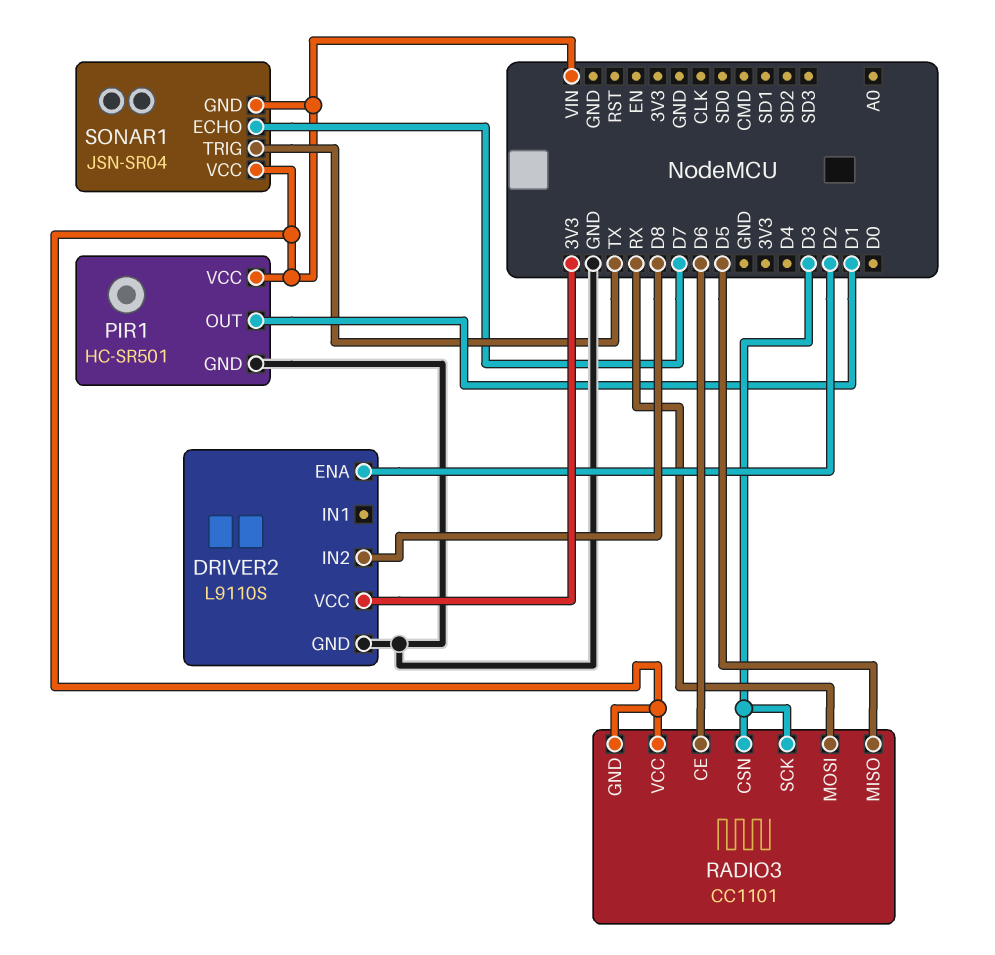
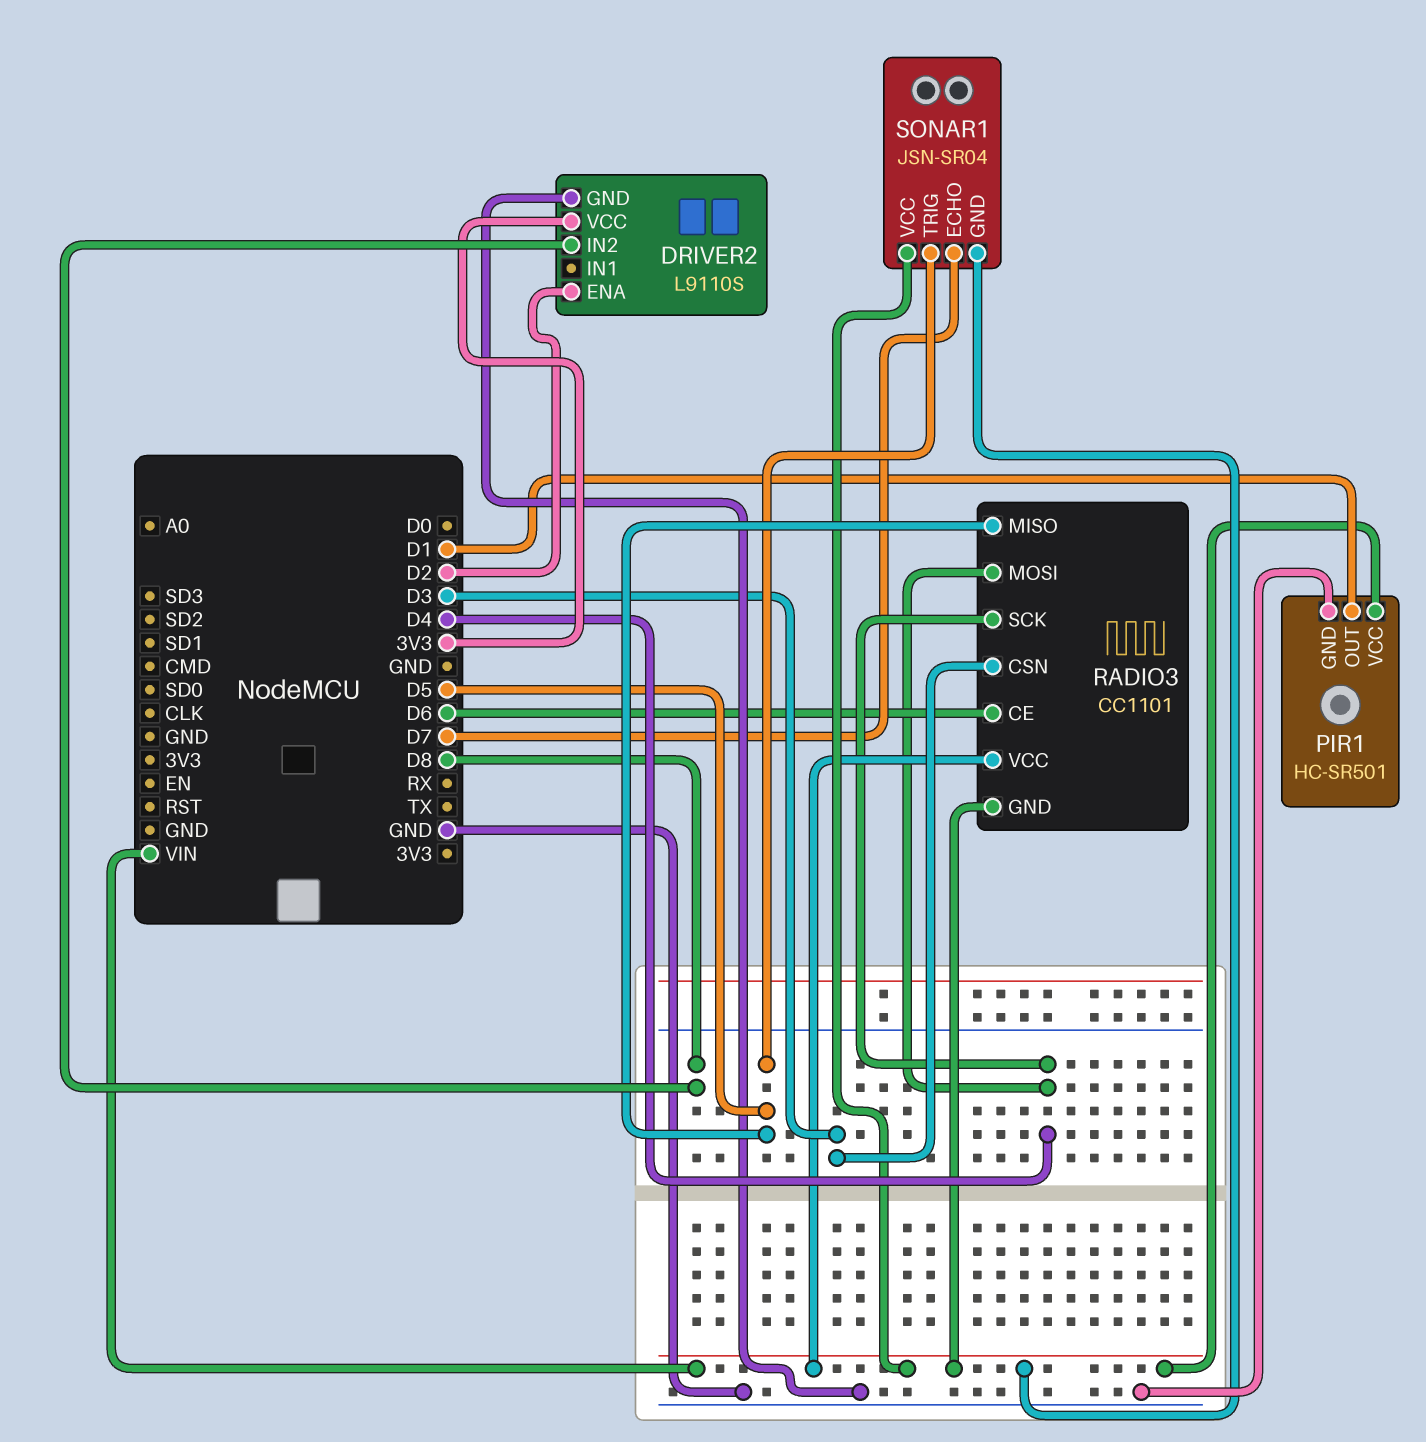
RADIO3 pin MOSI: RX -> D4
RADIO3 pin SCK: D3 -> D4
SONAR1 pin TRIG: TX -> D5

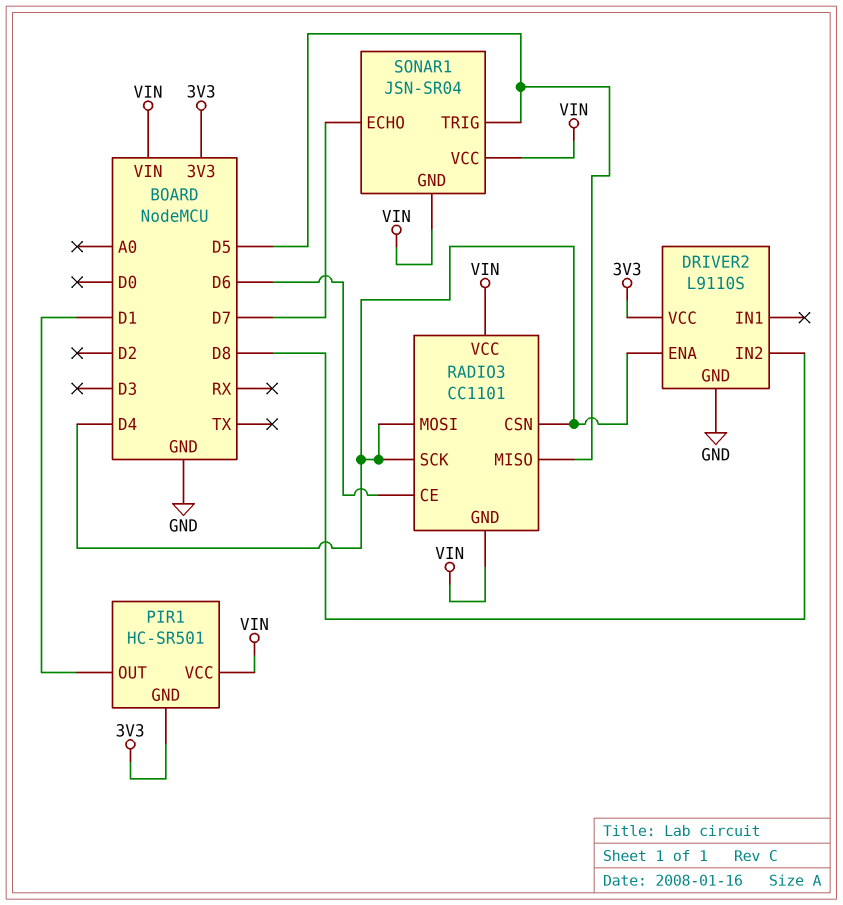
DRIVER2 pin ENA: D2 -> D4
PIR1 pin GND: GND -> 3V3
RADIO3 pin CSN: D3 -> D4

